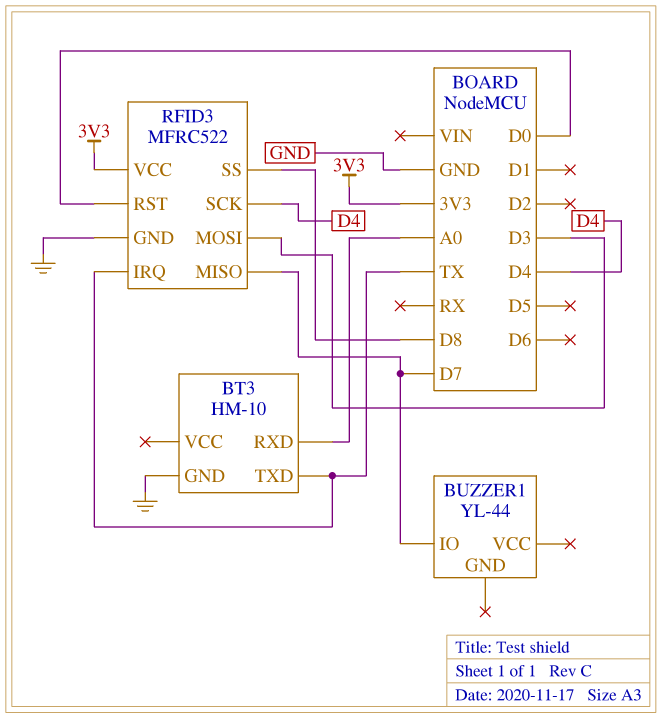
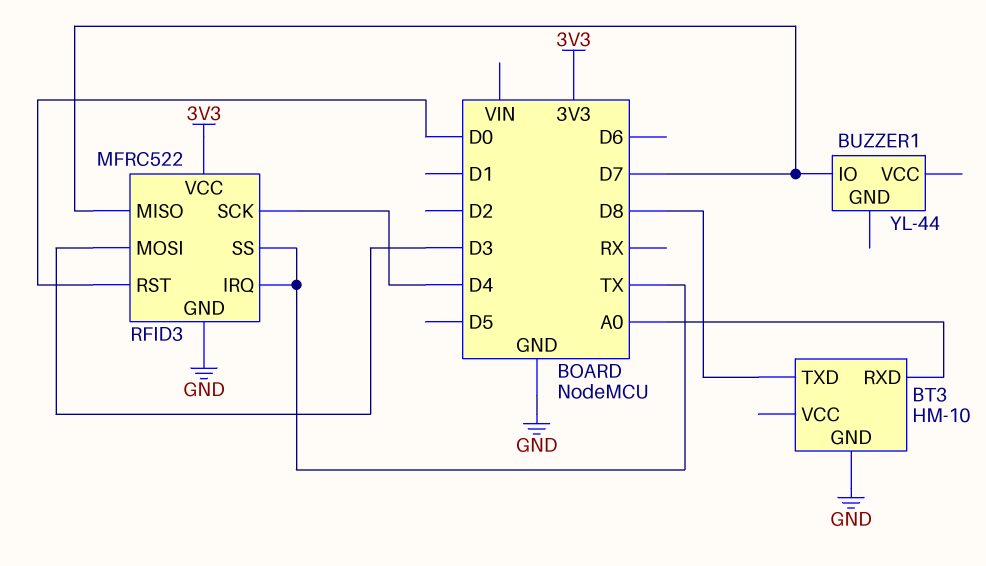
BT3 pin TXD: TX -> D8
RFID3 pin SS: D8 -> TX

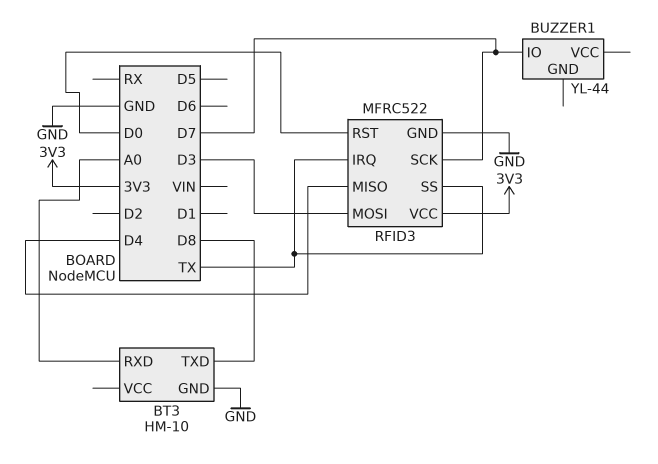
RFID3 pin MISO: D7 -> D4
RFID3 pin SCK: D4 -> D7

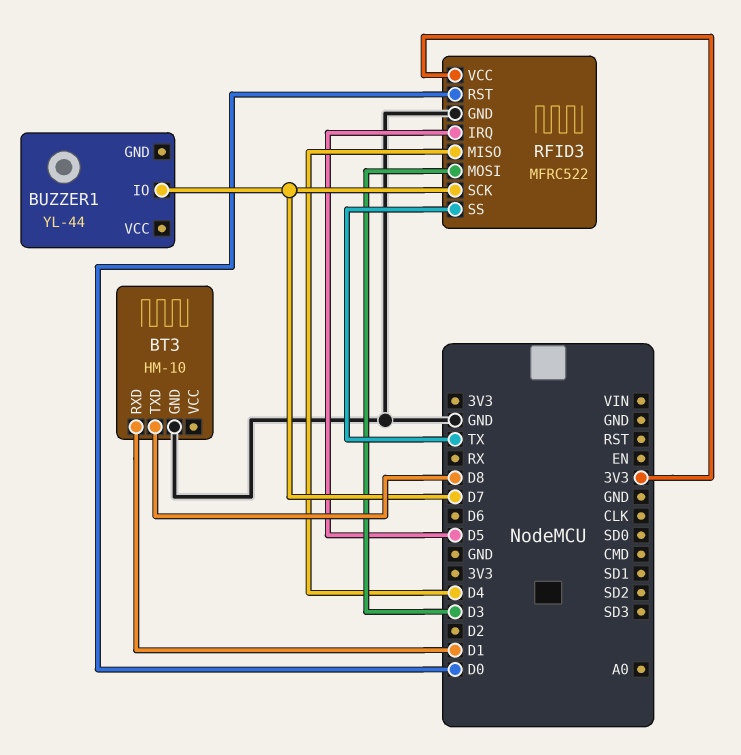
BT3 pin RXD: A0 -> D1
RFID3 pin IRQ: TX -> D5

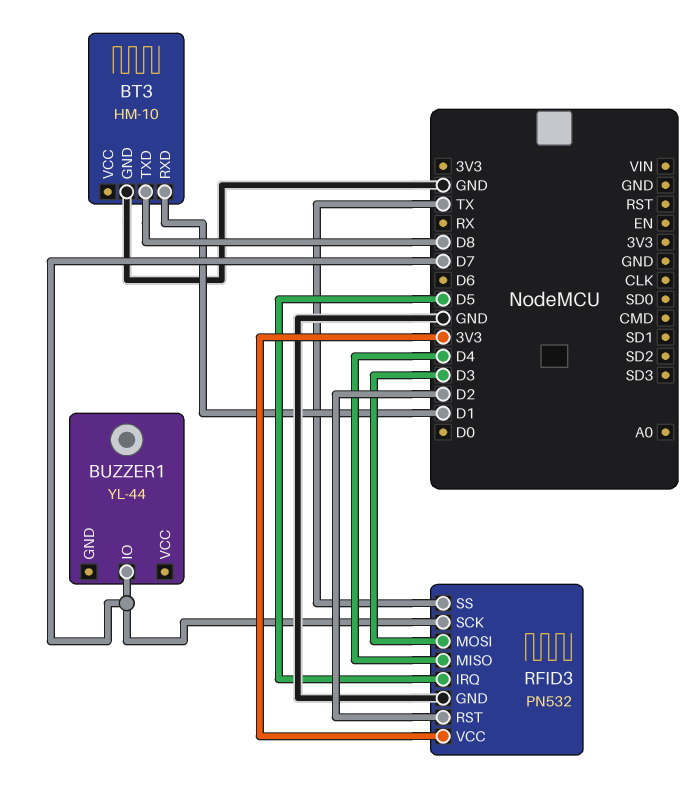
RFID3: MFRC522 -> PN532
RFID3 pin RST: D0 -> D2

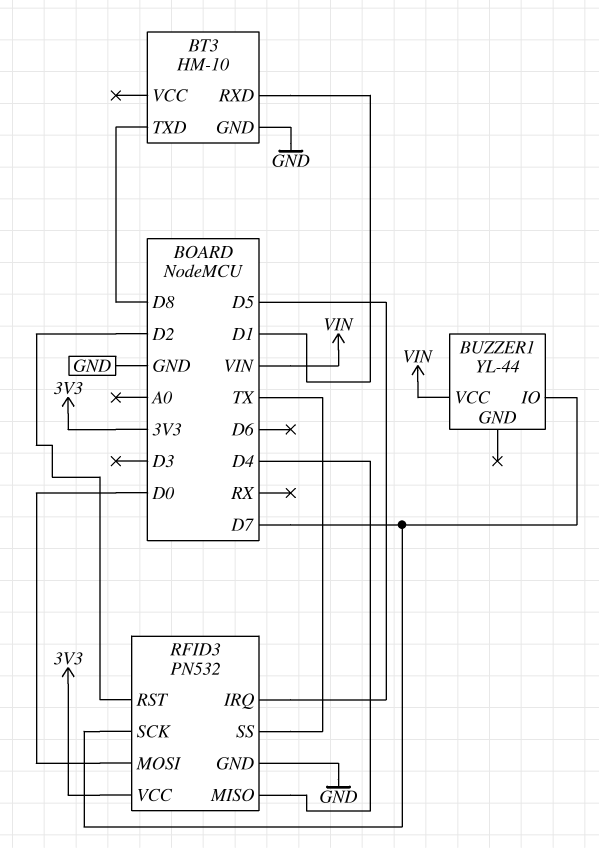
BUZZER1 pin VCC: none -> VIN
RFID3 pin MOSI: D3 -> D0

